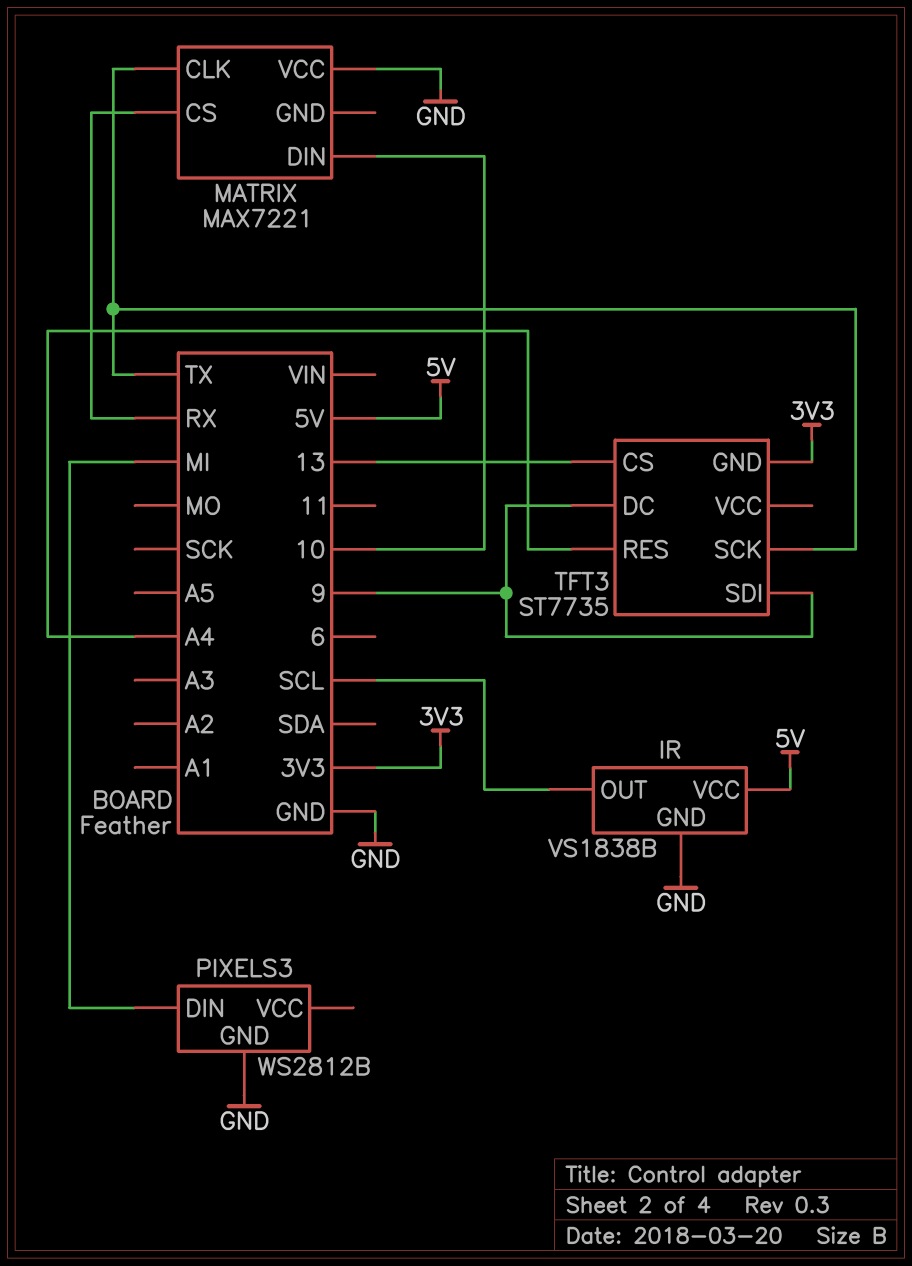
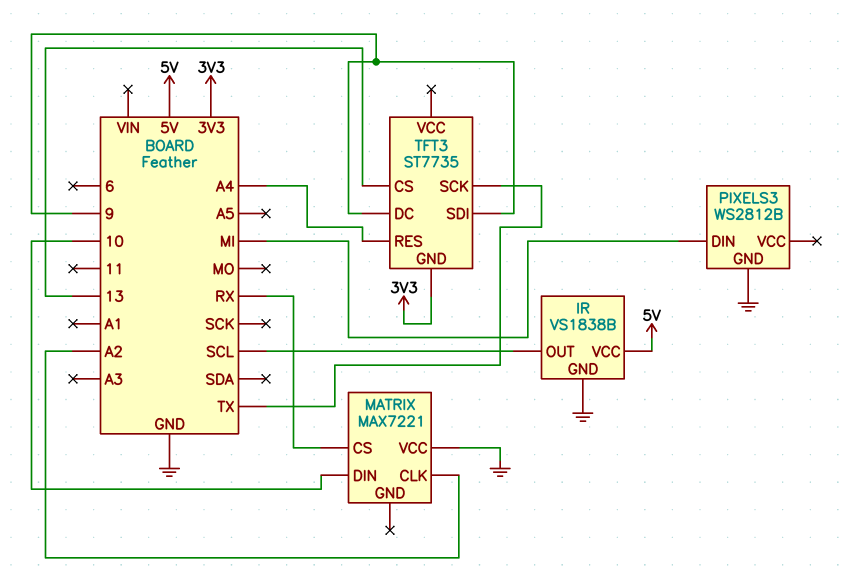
MATRIX pin CLK: TX -> A2

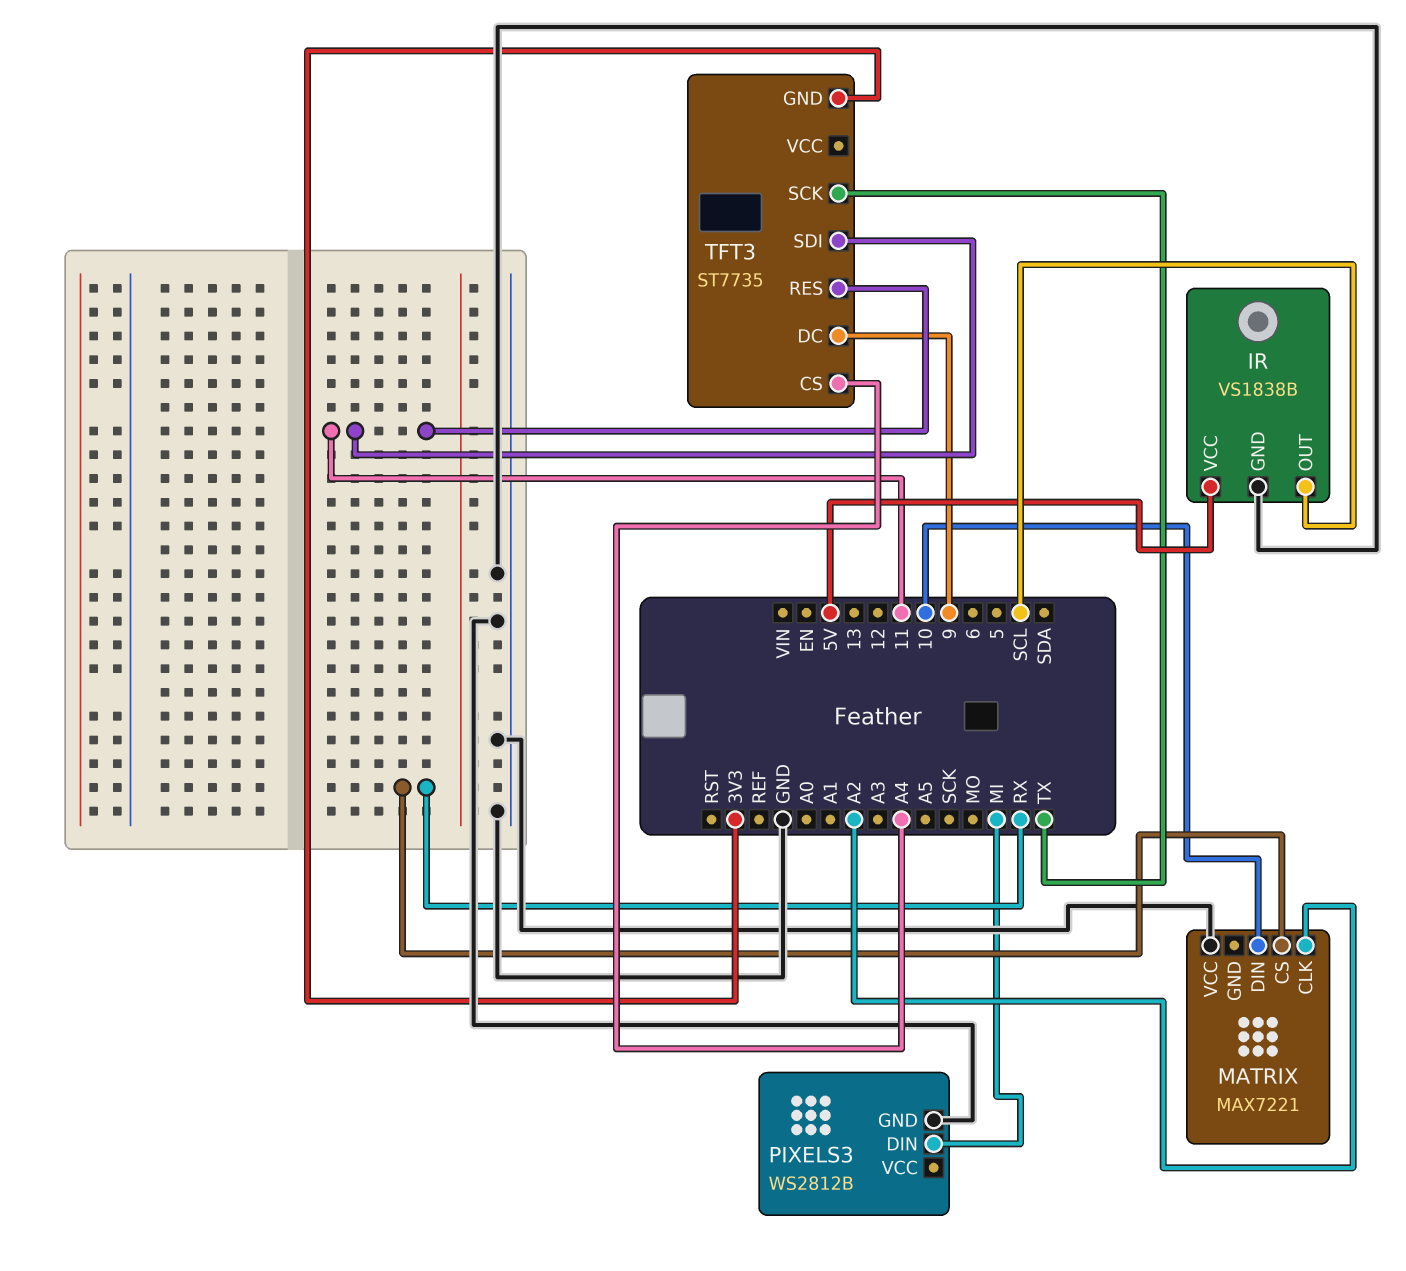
TFT3 pin CS: 13 -> A4
TFT3 pin RES: A4 -> 11
TFT3 pin SDI: 9 -> 11

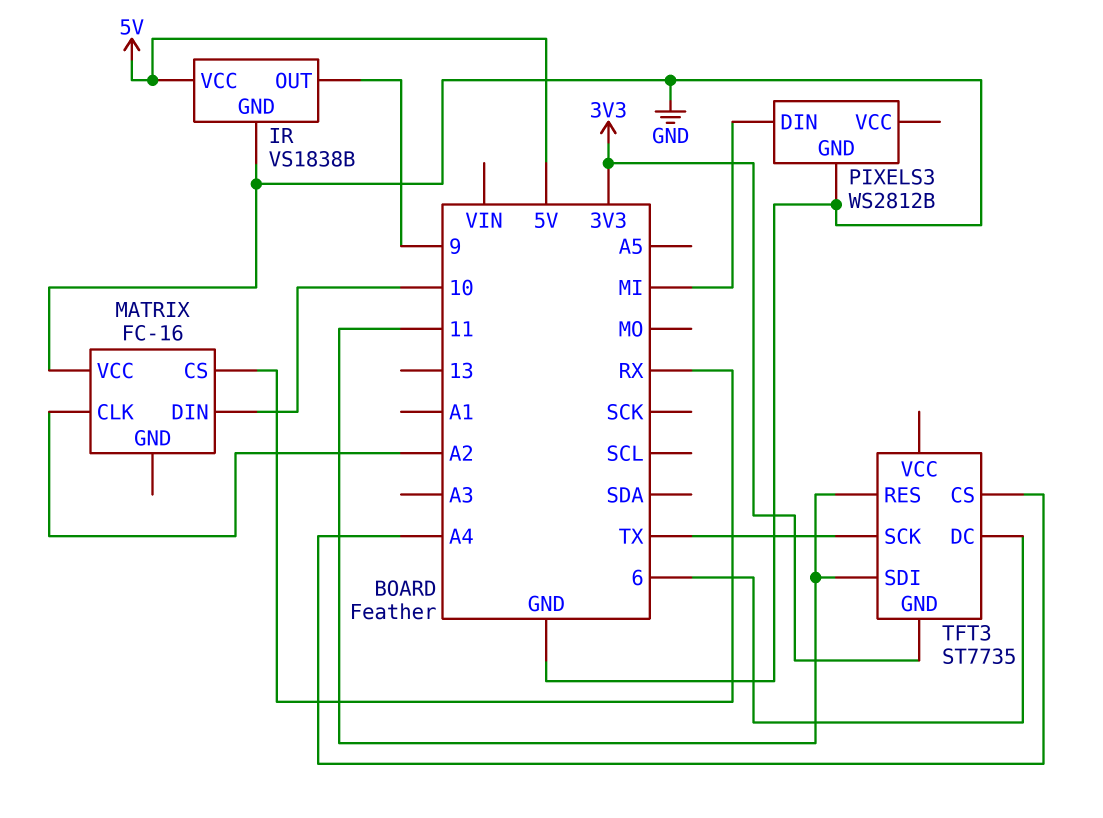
IR pin OUT: SCL -> 9
MATRIX: MAX7221 -> FC-16
TFT3 pin DC: 9 -> 6

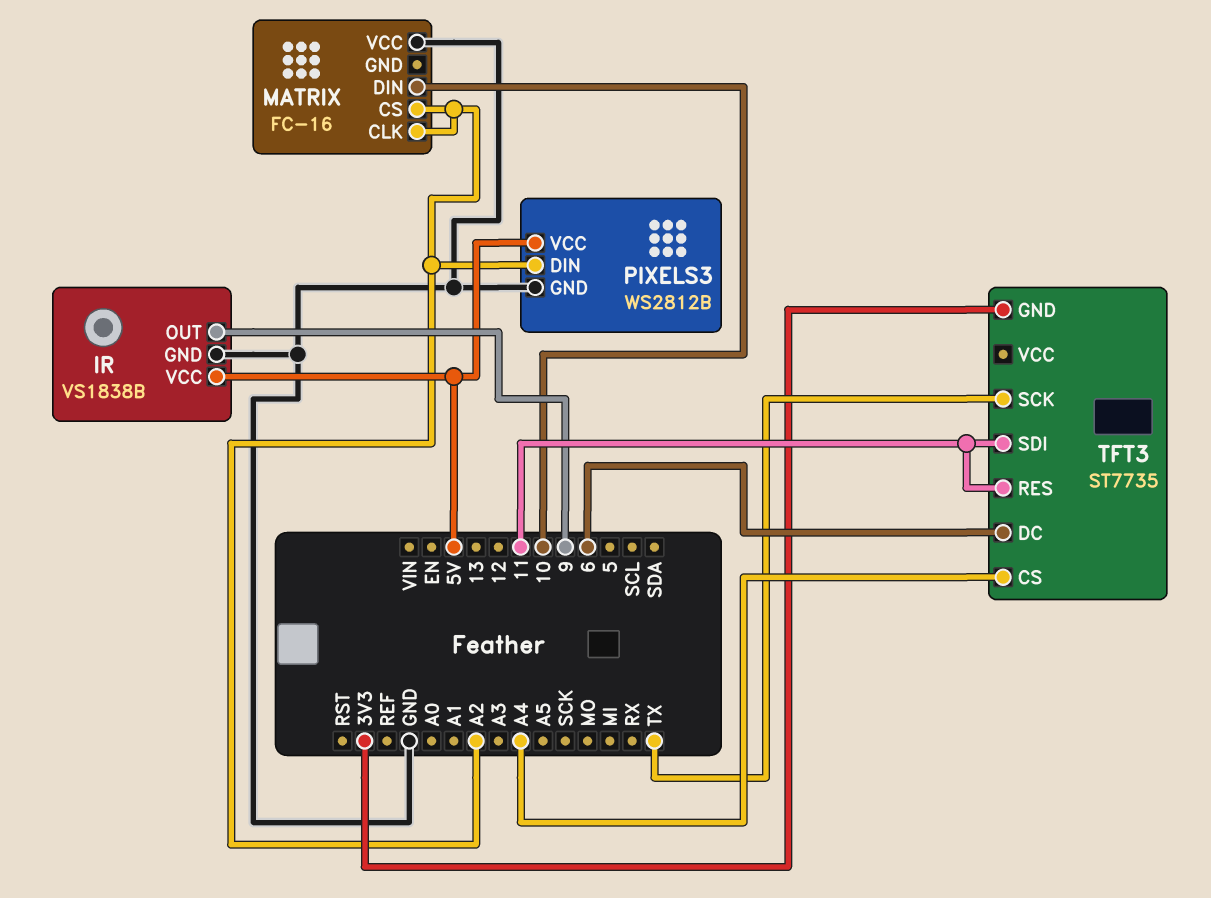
MATRIX pin CS: RX -> A2
PIXELS3 pin DIN: MI -> A2
PIXELS3 pin VCC: none -> 5V

